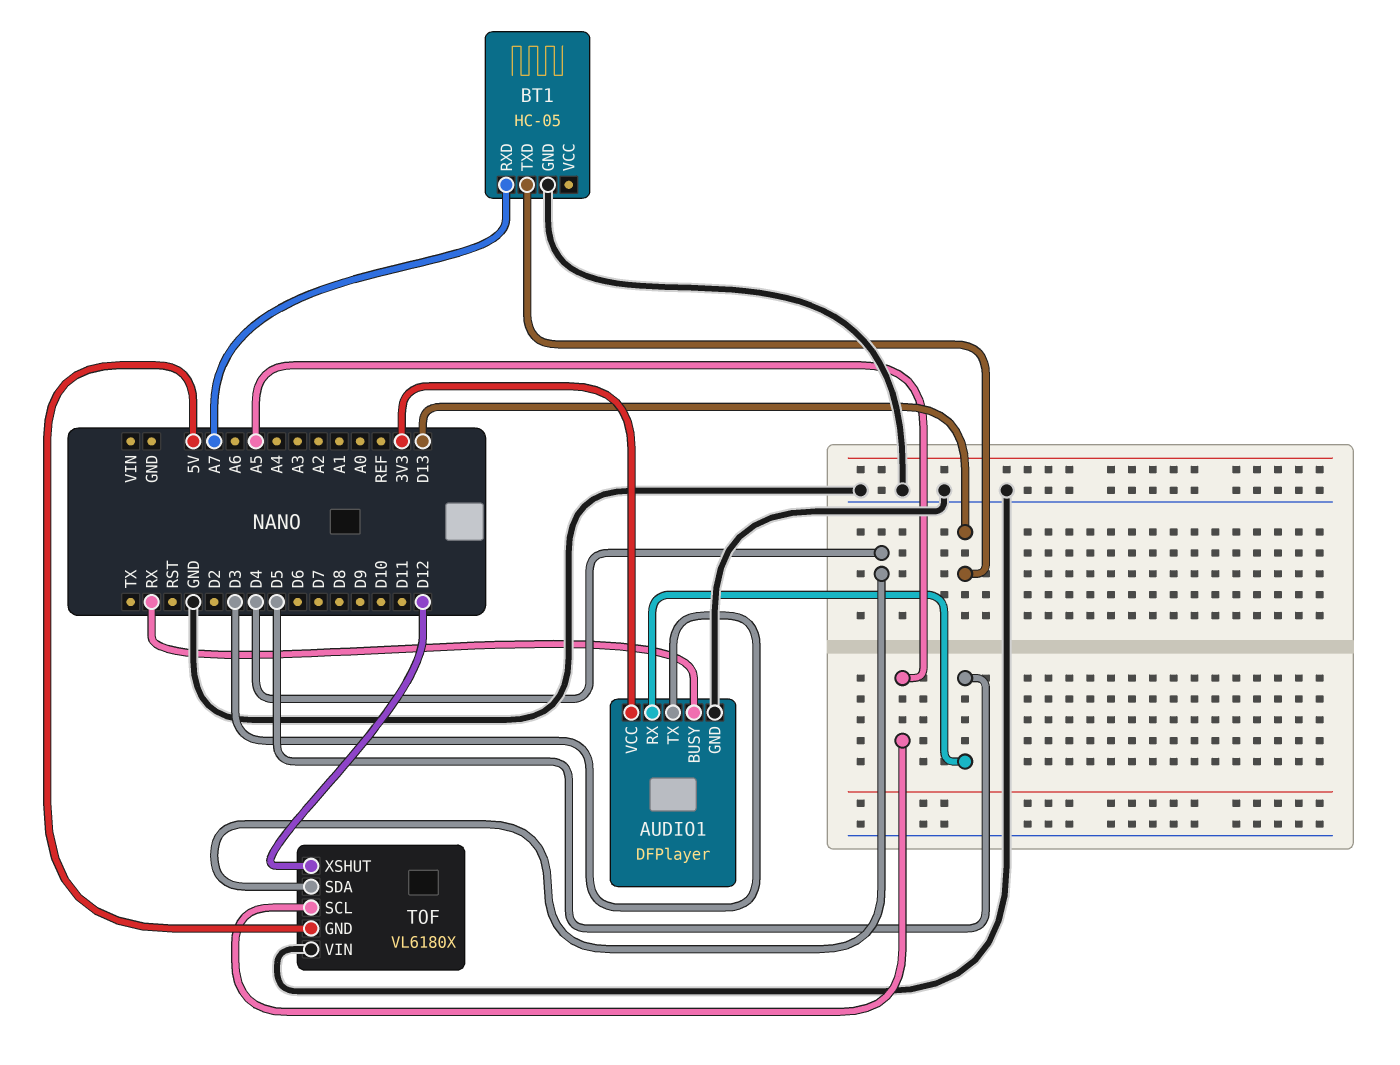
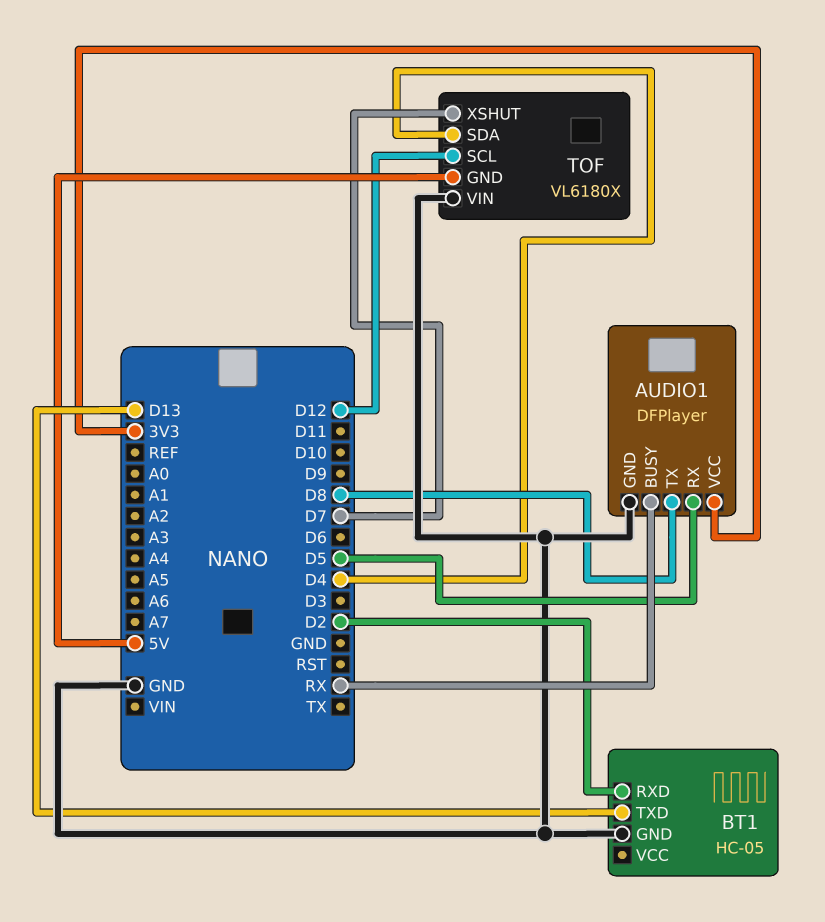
AUDIO1 pin TX: D3 -> D8
BT1 pin RXD: A7 -> D2
TOF pin SCL: A5 -> D12
TOF pin XSHUT: D12 -> D7

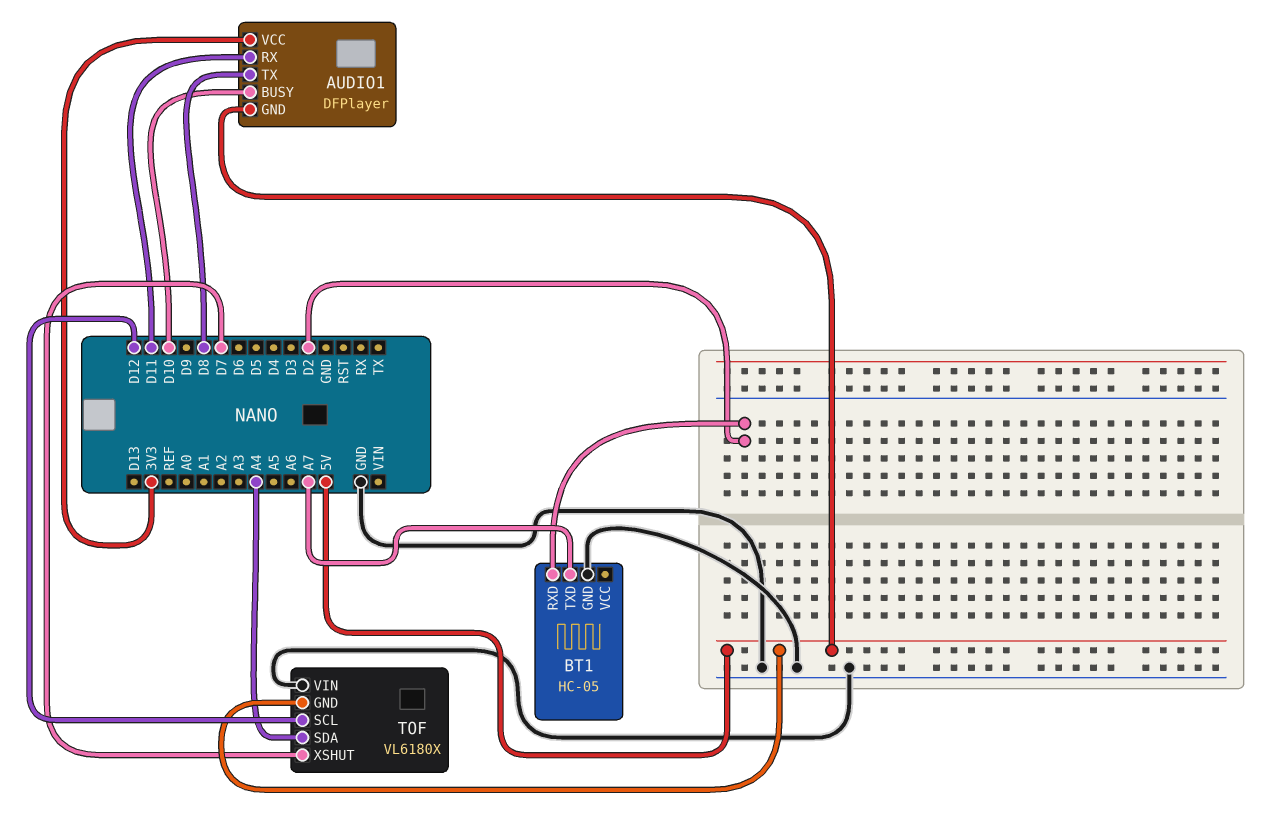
AUDIO1 pin BUSY: RX -> D10
AUDIO1 pin GND: GND -> 5V
AUDIO1 pin RX: D5 -> D11
BT1 pin TXD: D13 -> A7
TOF pin SDA: D4 -> A4

